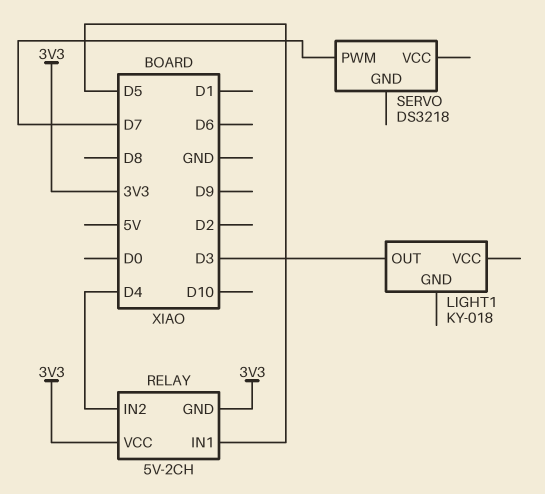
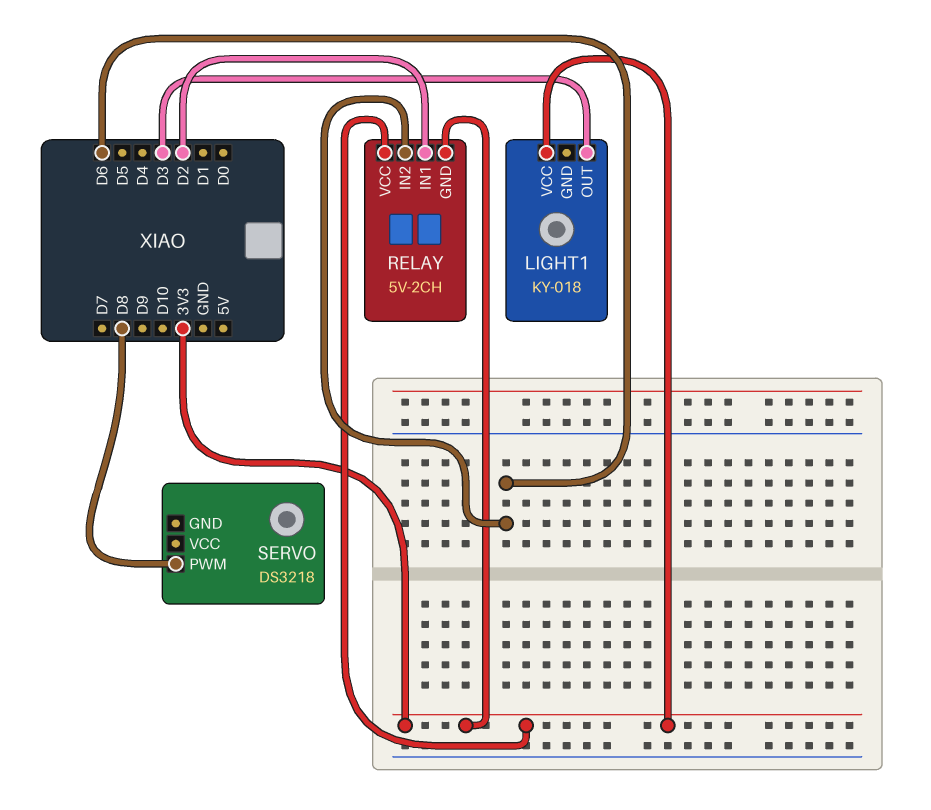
LIGHT1 pin VCC: none -> 3V3
RELAY pin IN1: D5 -> D2
RELAY pin IN2: D4 -> D6
SERVO pin PWM: D7 -> D8

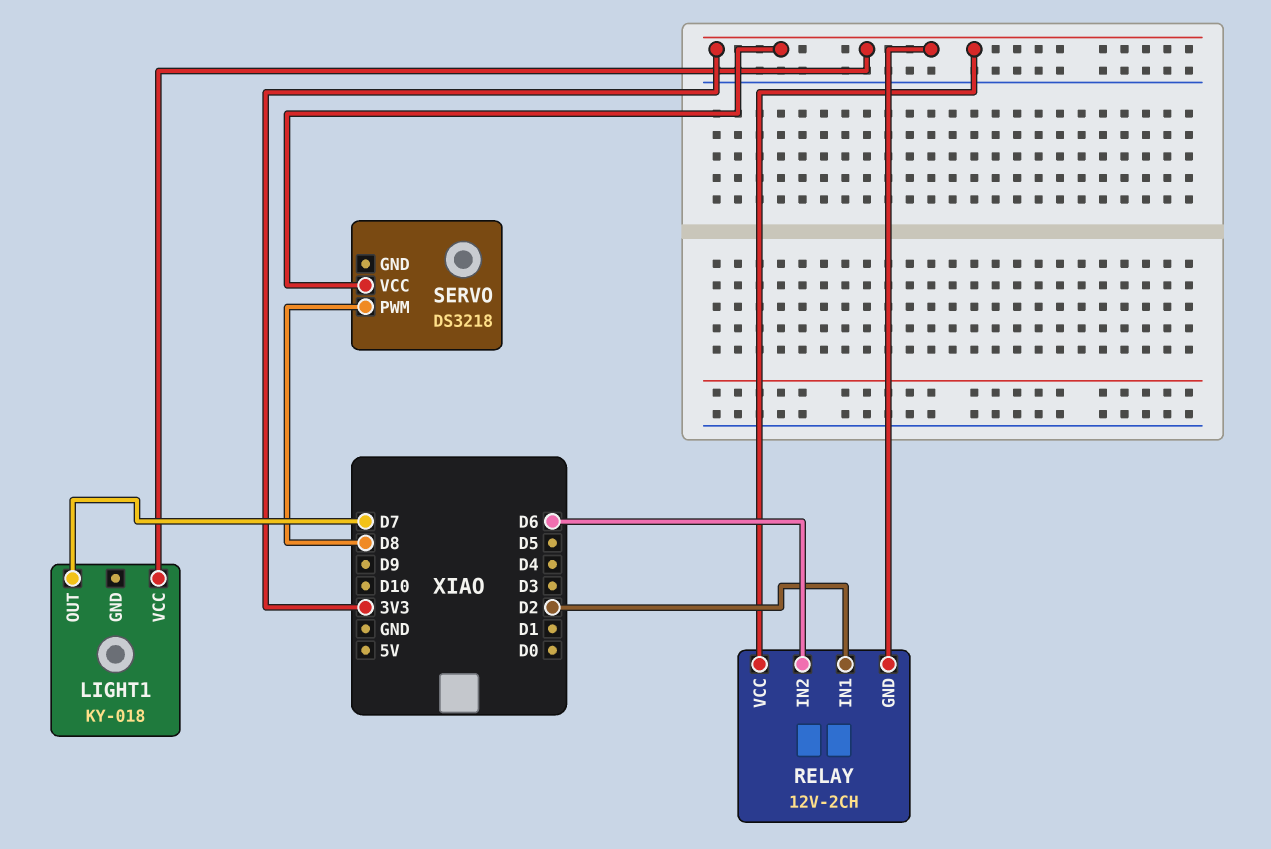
LIGHT1 pin OUT: D3 -> D7
RELAY: 5V-2CH -> 12V-2CH
SERVO pin VCC: none -> 3V3

